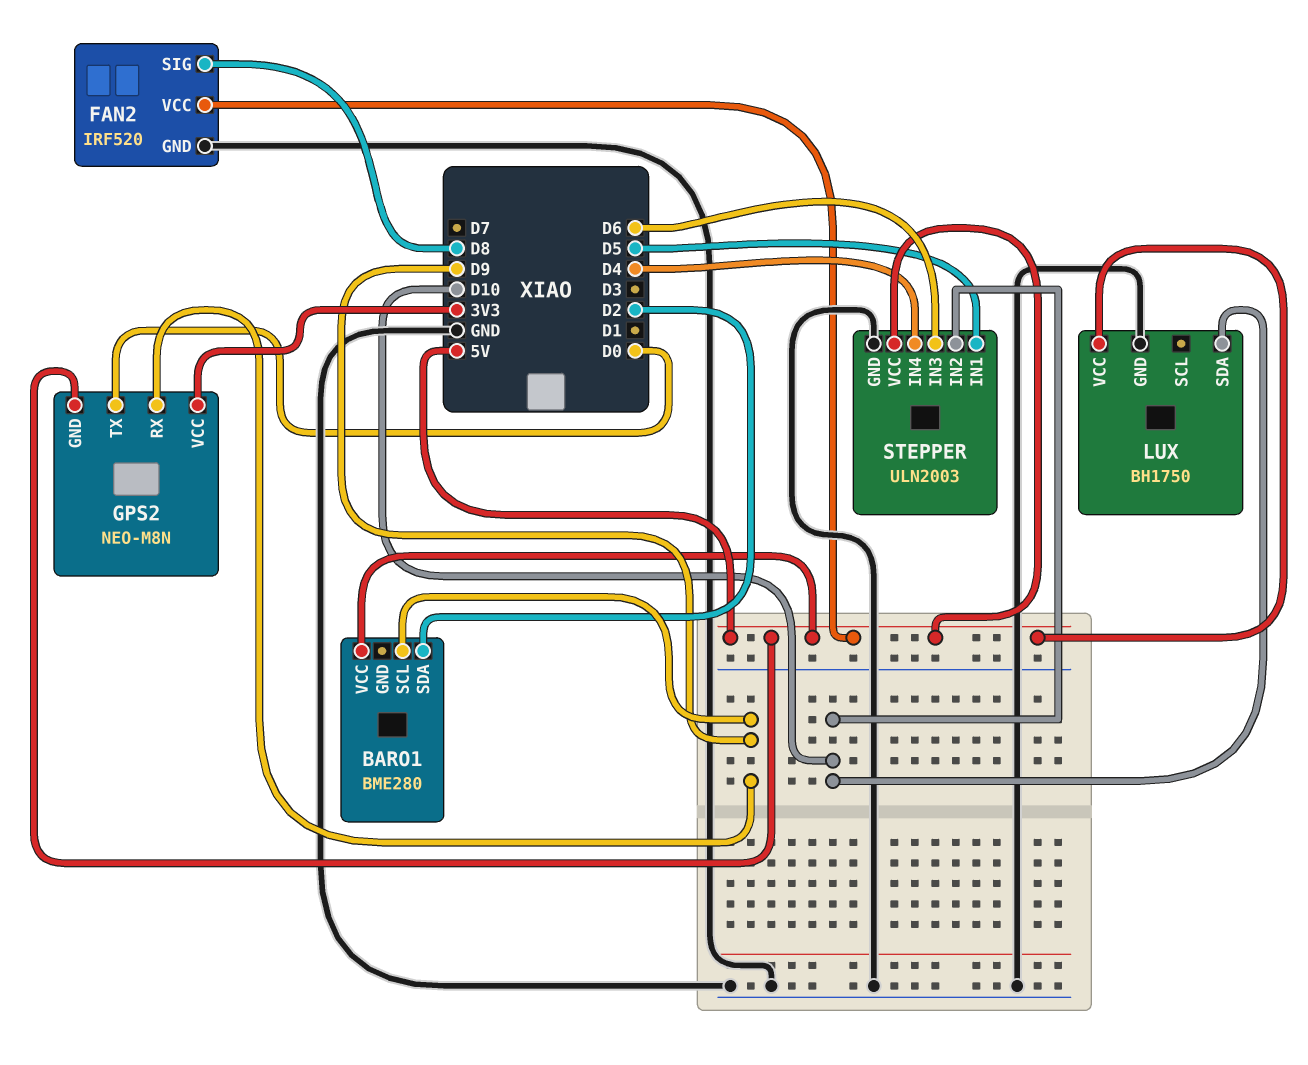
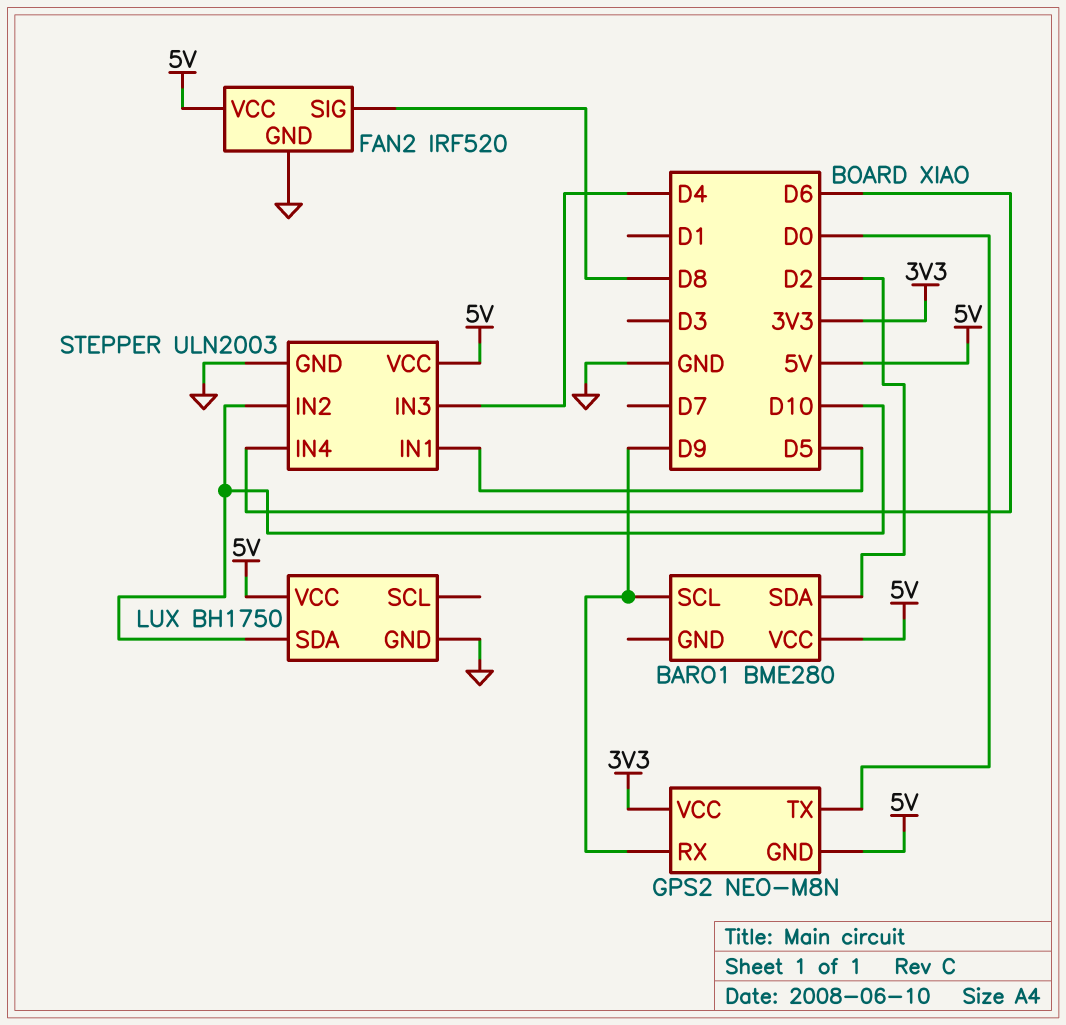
STEPPER pin IN3: D6 -> D4
STEPPER pin IN4: D4 -> D6

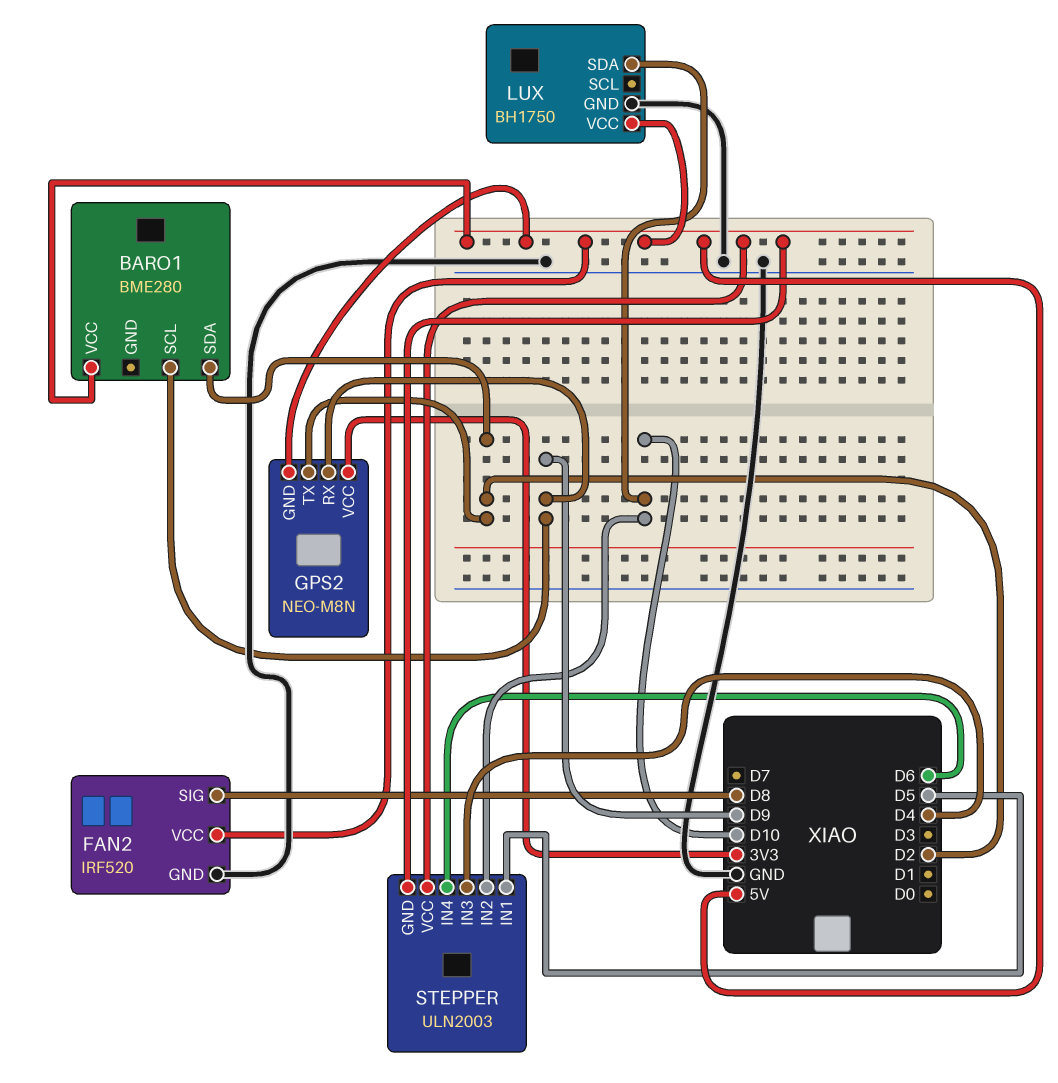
GPS2 pin TX: D0 -> D2
STEPPER pin GND: GND -> 5V

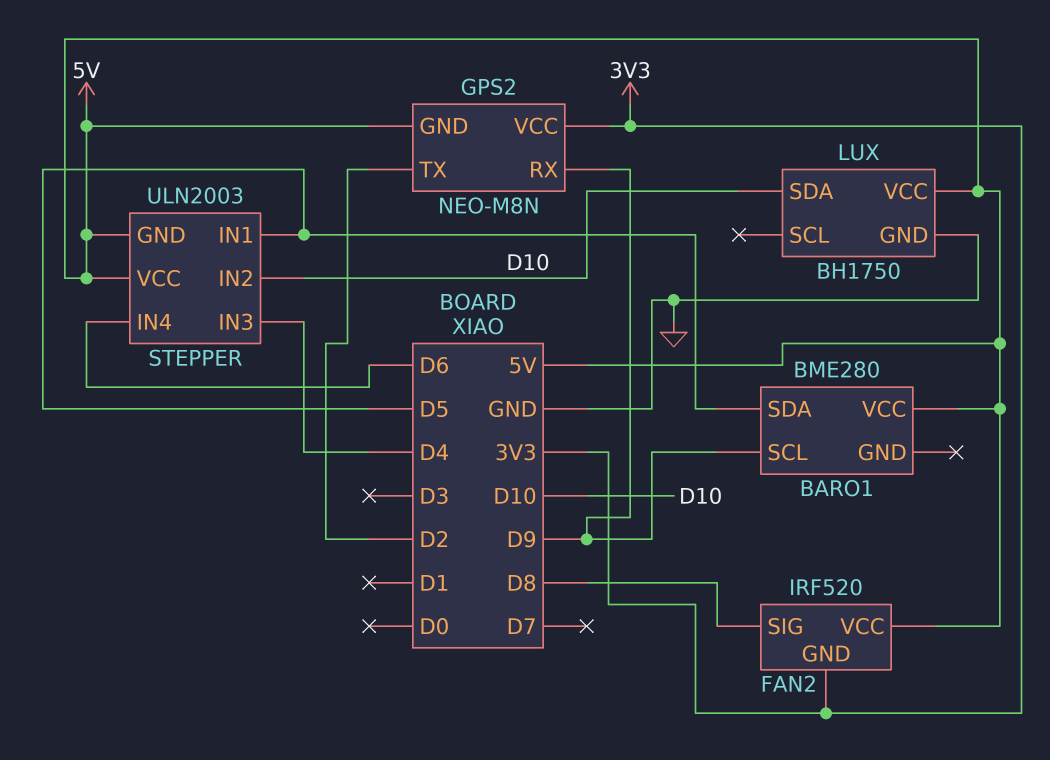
BARO1 pin SDA: D2 -> D5
FAN2 pin GND: GND -> 3V3

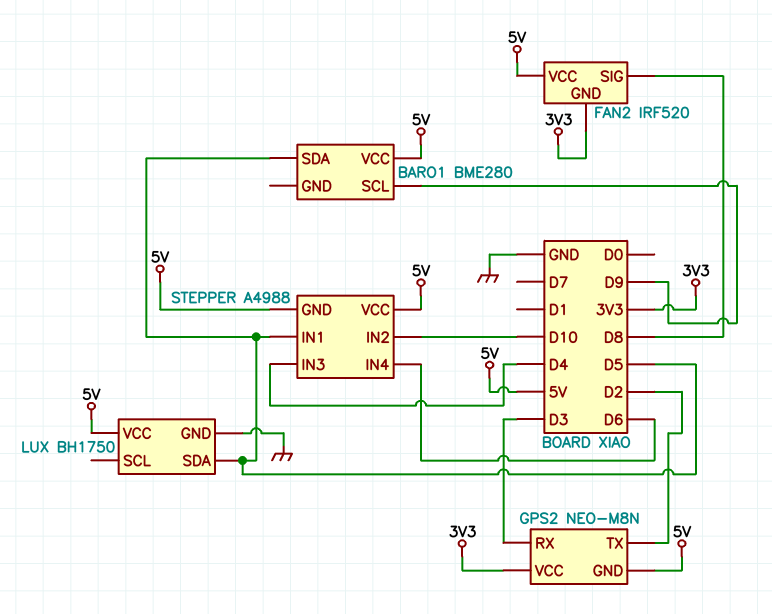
GPS2 pin RX: D9 -> D3
LUX pin SDA: D10 -> D5
STEPPER: ULN2003 -> A4988

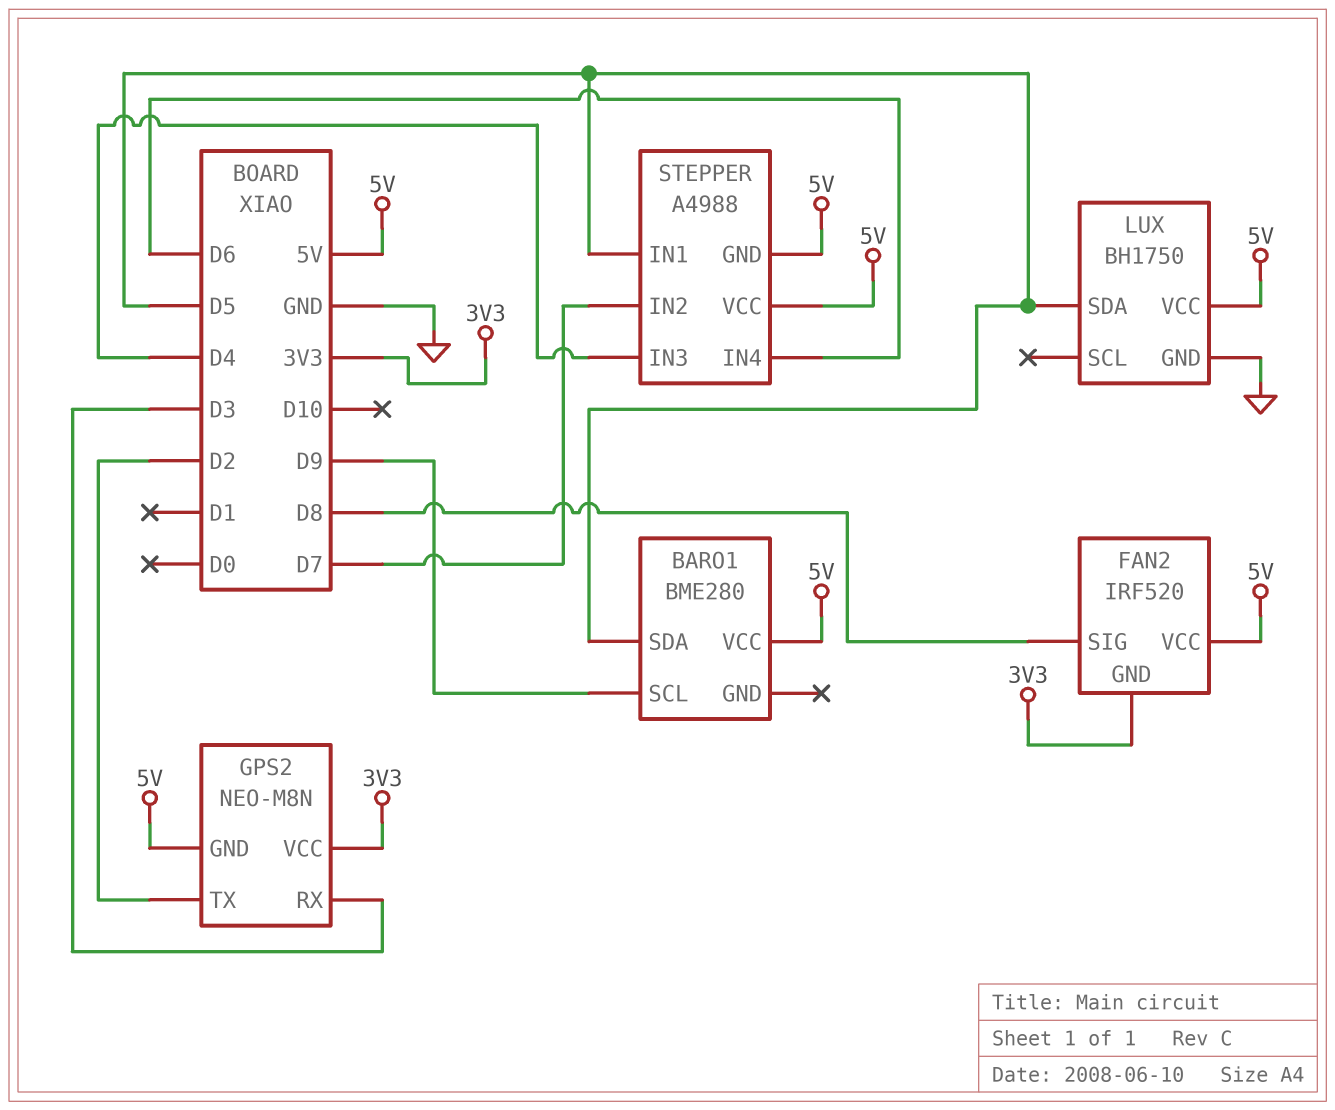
STEPPER pin IN2: D10 -> D7

